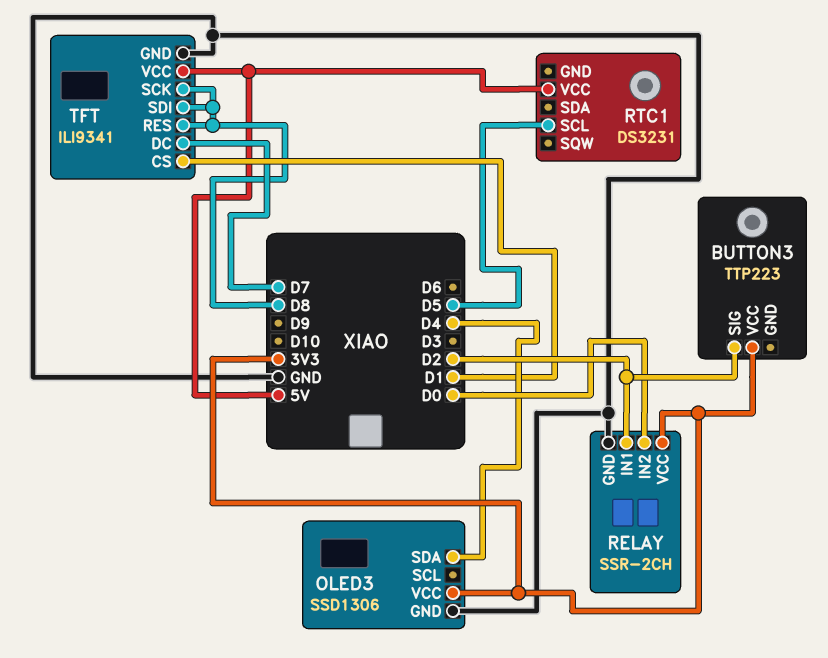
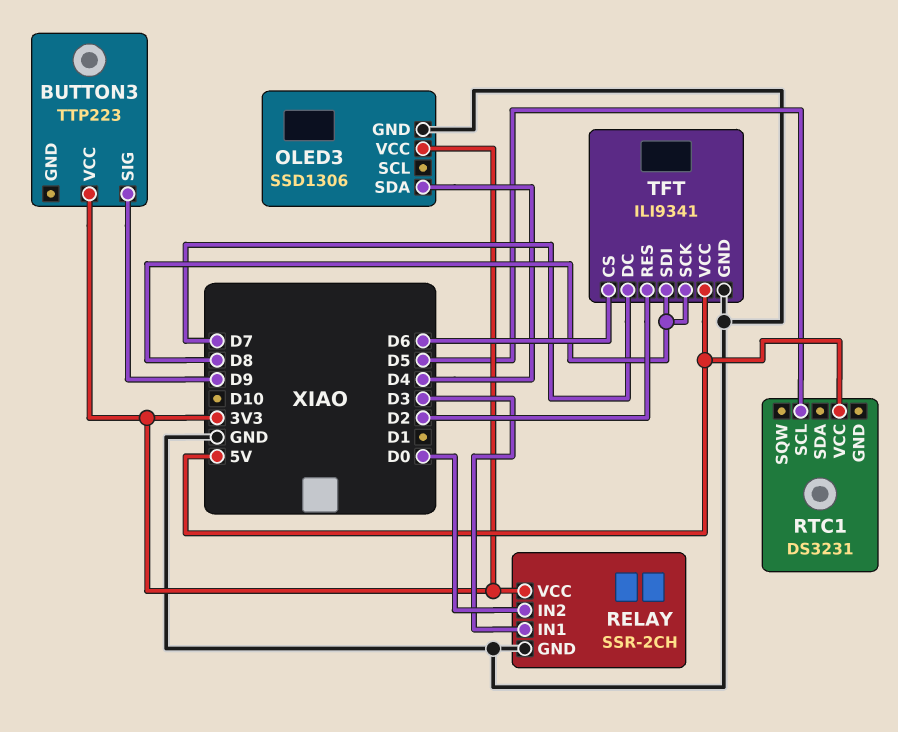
BUTTON3 pin SIG: D2 -> D9
RELAY pin IN1: D2 -> D3
TFT pin CS: D1 -> D6
TFT pin RES: D8 -> D2

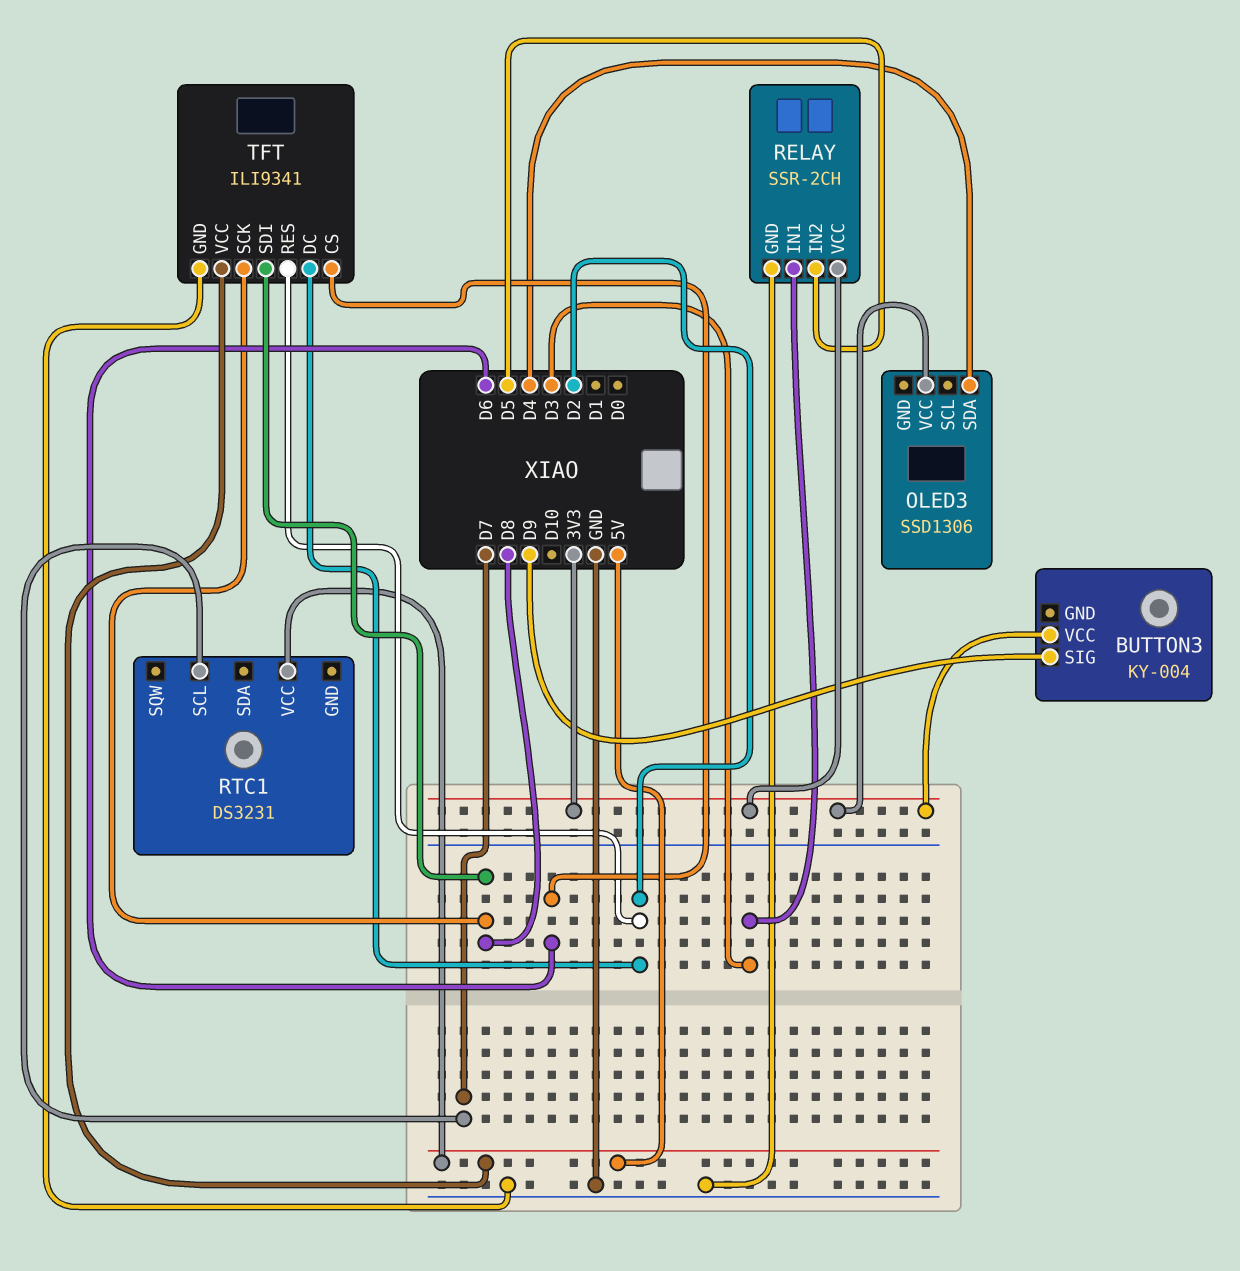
BUTTON3: TTP223 -> KY-004
OLED3 pin GND: GND -> none
RELAY pin IN2: D0 -> D5
RTC1 pin SCL: D5 -> D7
TFT pin DC: D7 -> D2

